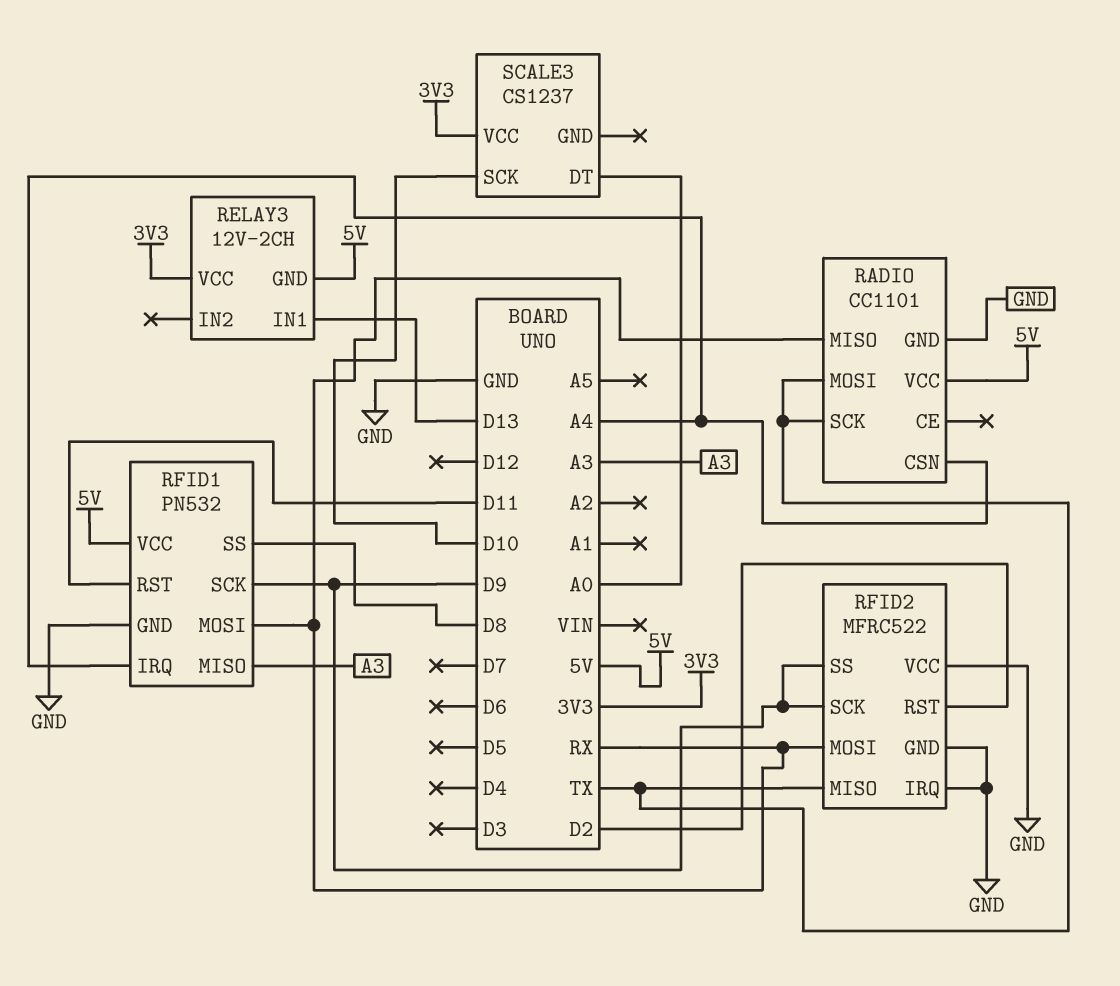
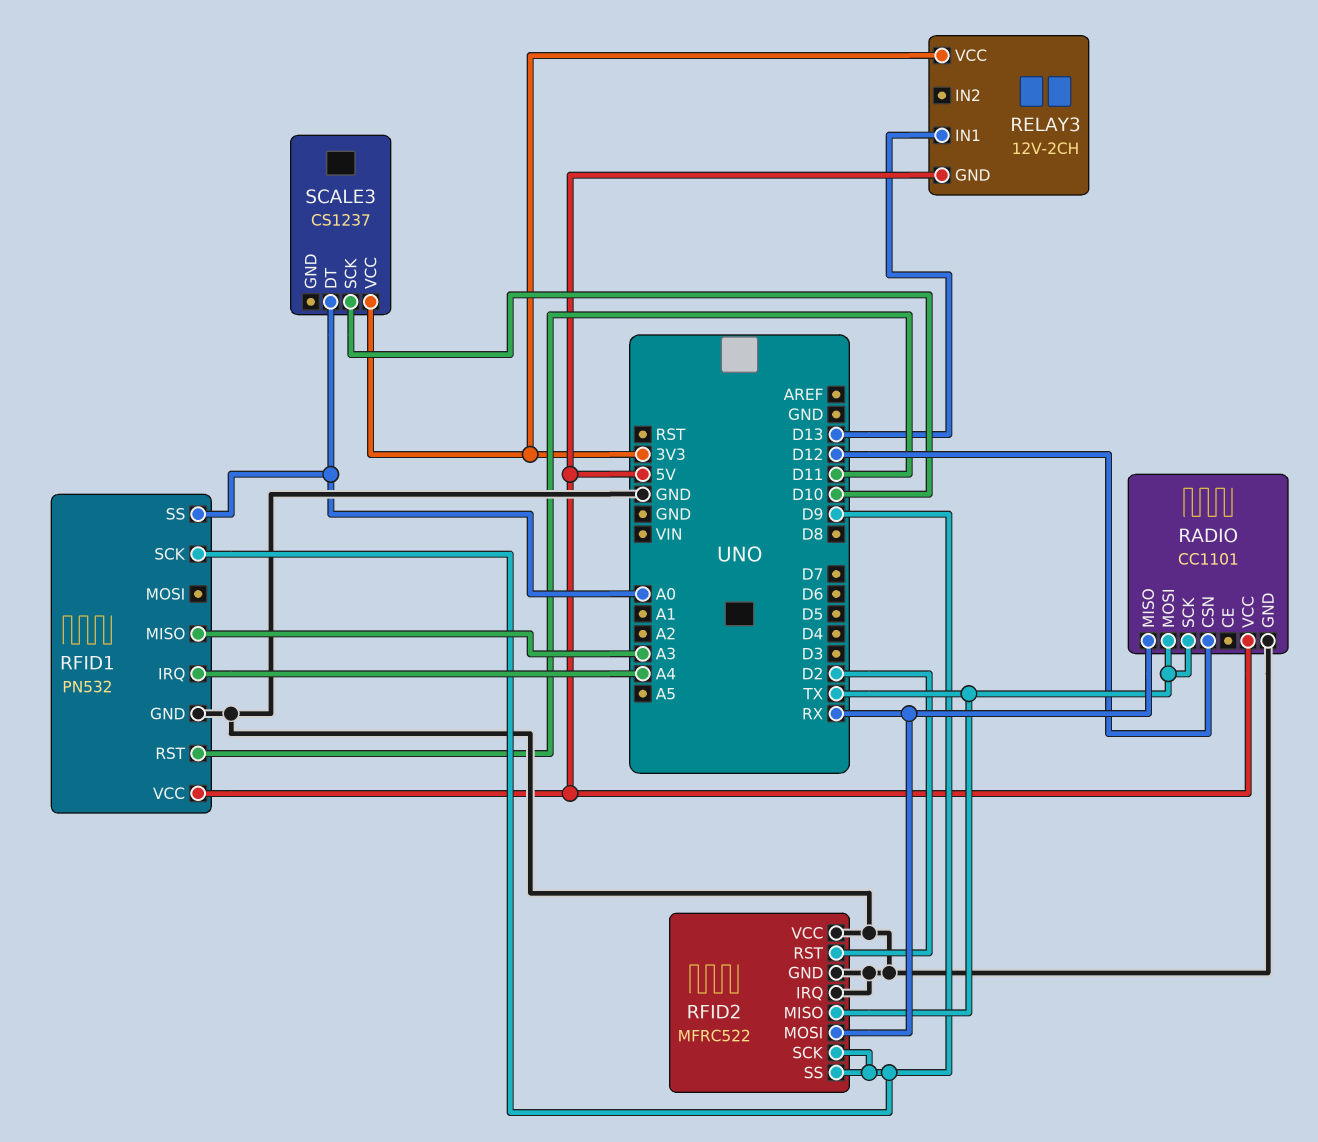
RADIO pin CSN: A4 -> D12
RFID1 pin MOSI: RX -> none
RFID1 pin SS: D8 -> A0

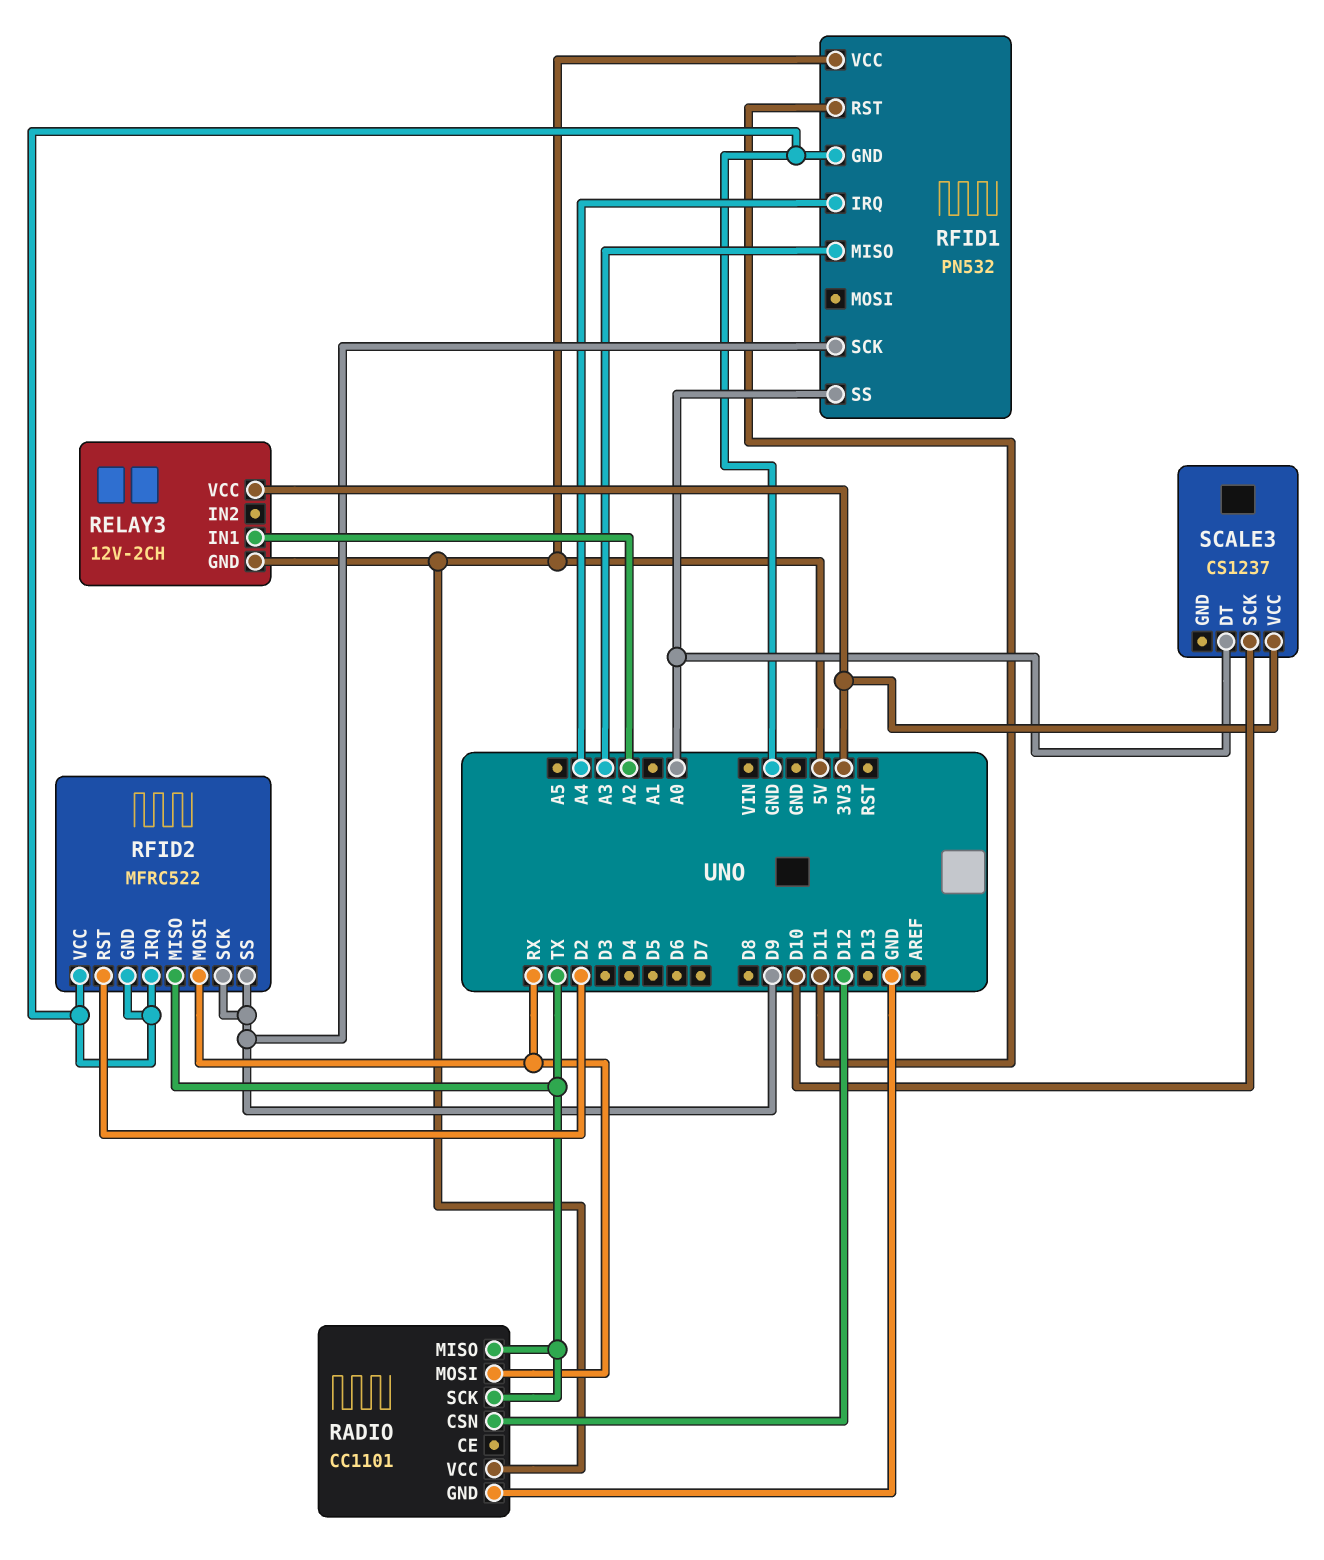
RADIO pin MISO: RX -> TX
RADIO pin MOSI: TX -> RX
RELAY3 pin IN1: D13 -> A2

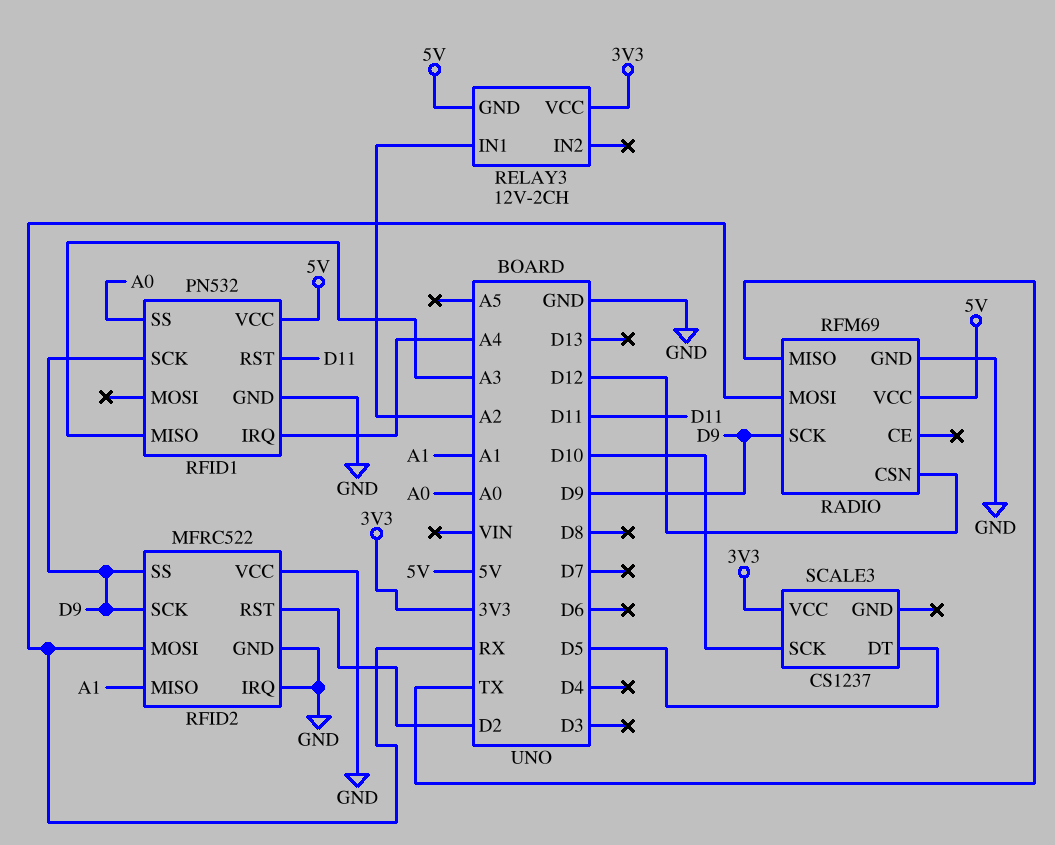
RADIO: CC1101 -> RFM69
RADIO pin SCK: TX -> D9
RFID2 pin MISO: TX -> A1
SCALE3 pin DT: A0 -> D5

